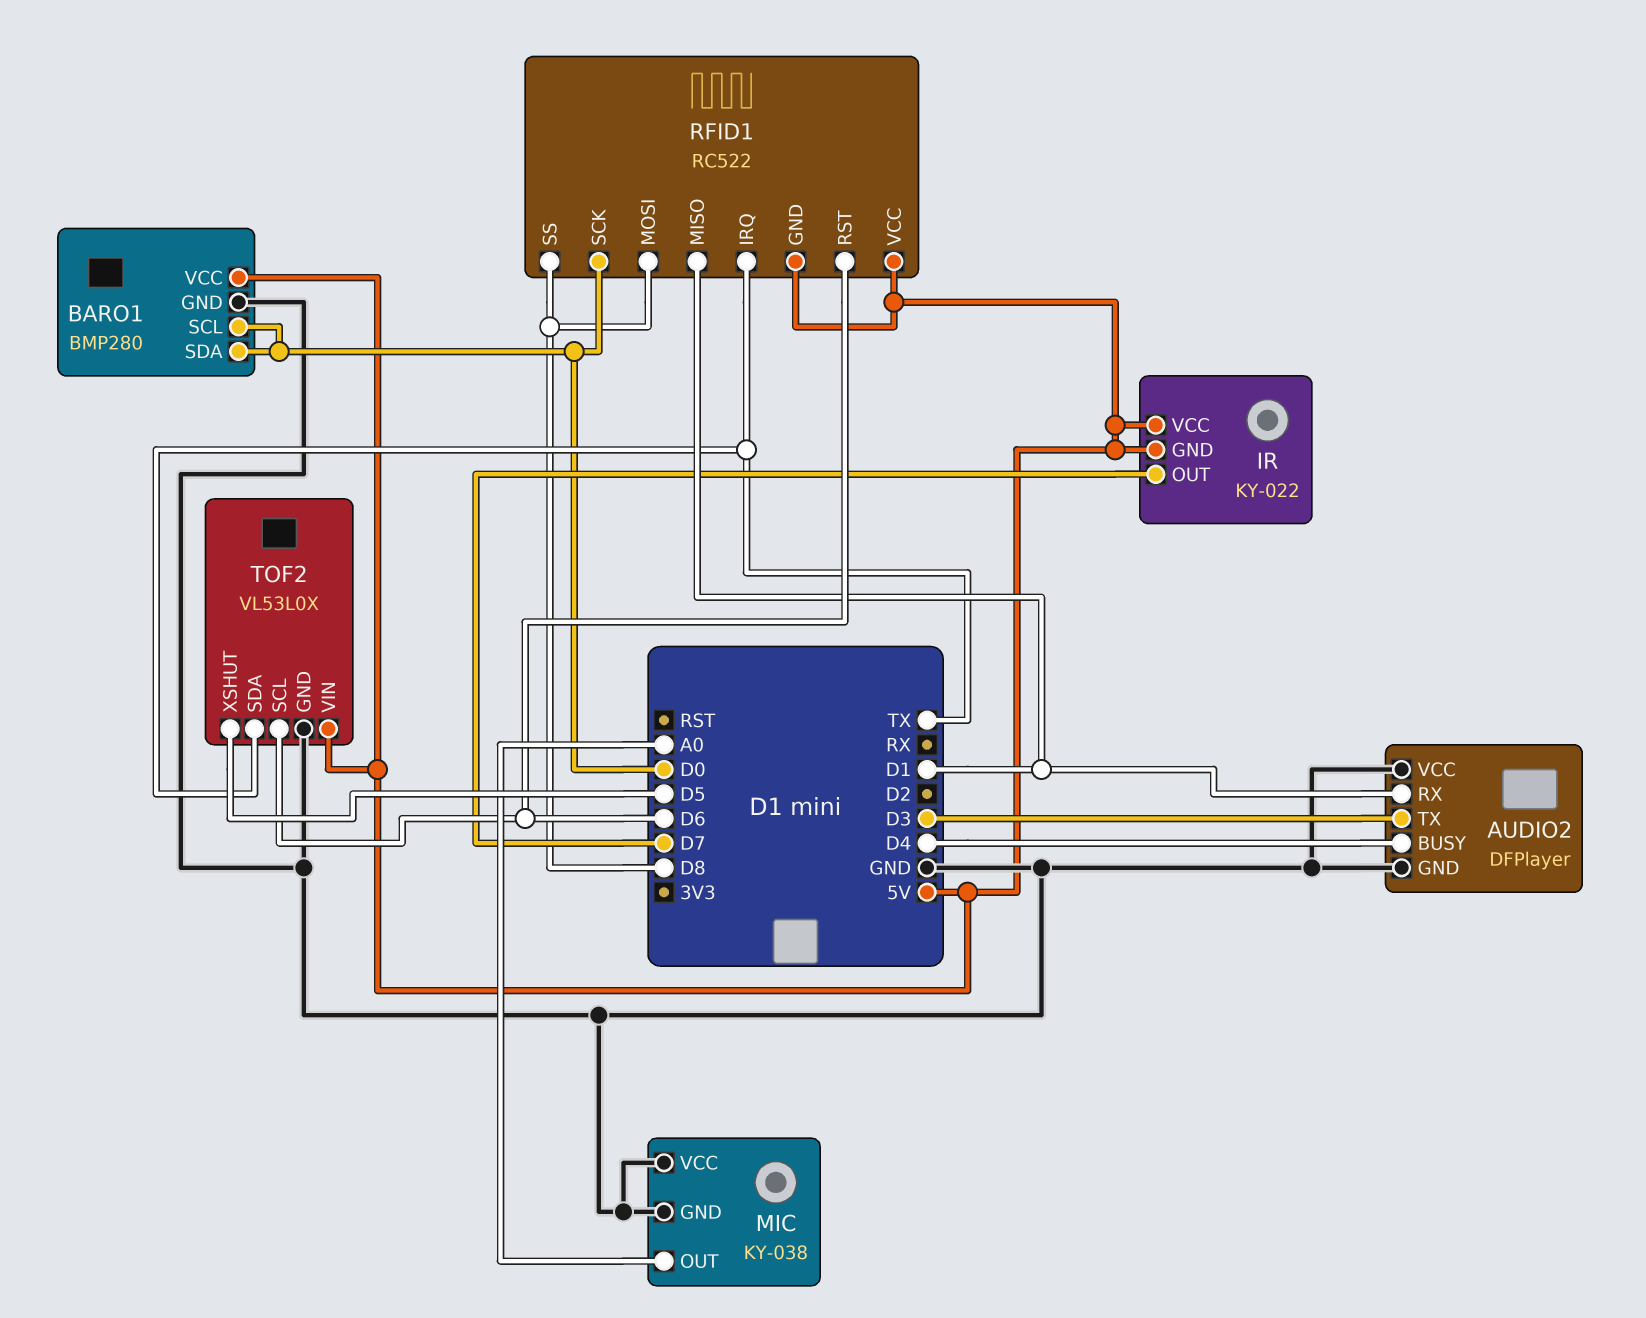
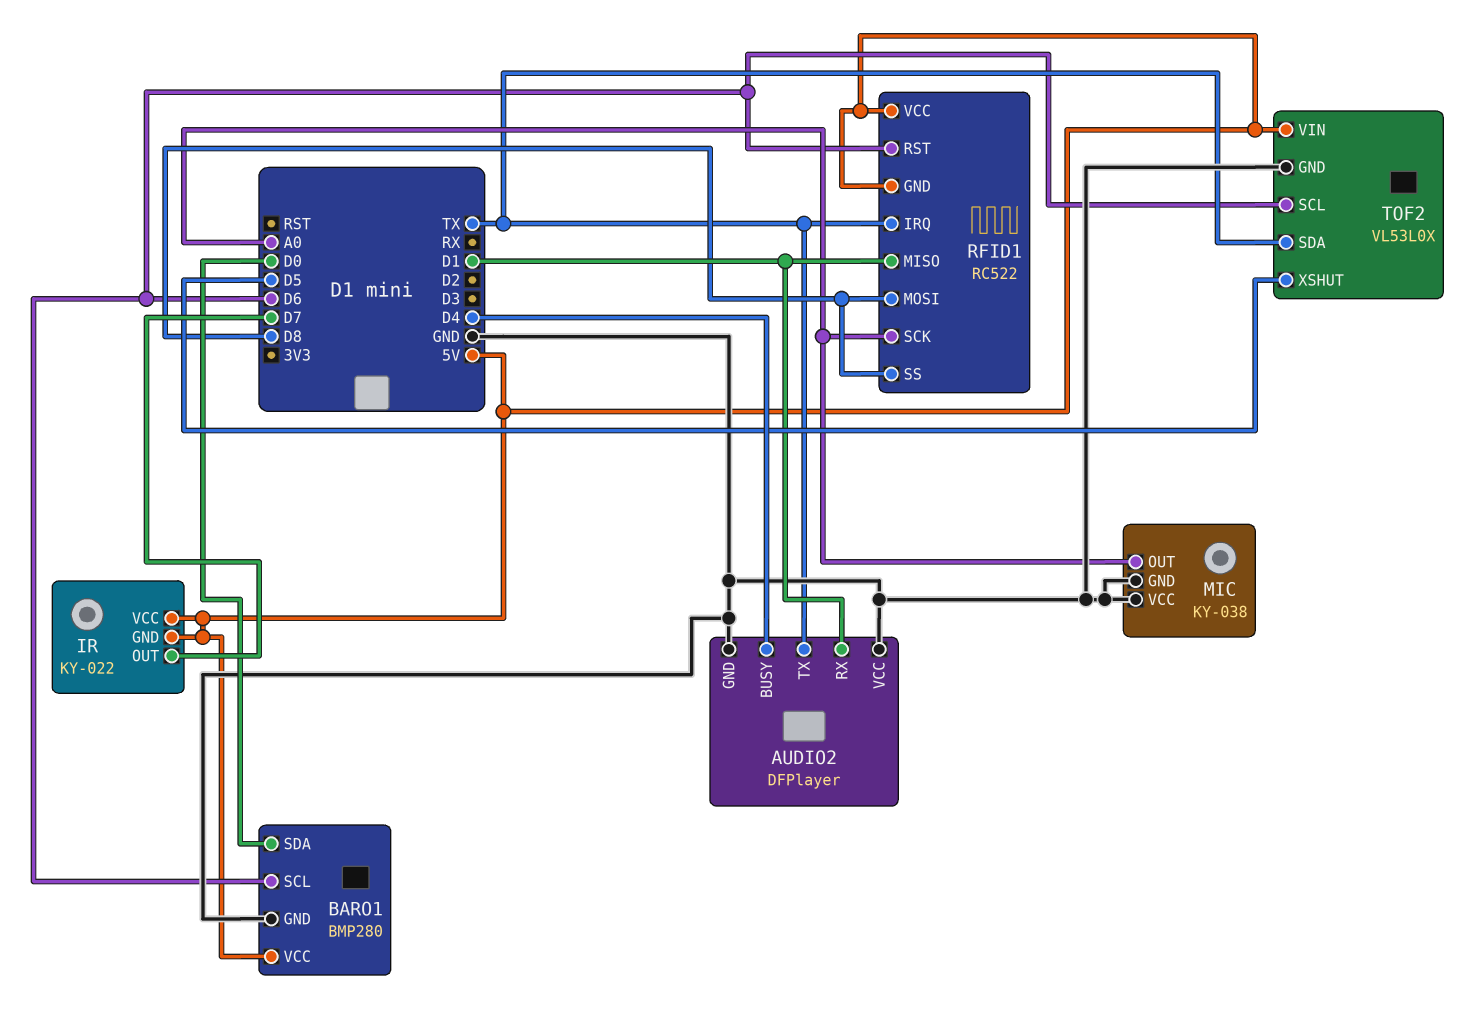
AUDIO2 pin TX: D3 -> TX
BARO1 pin SCL: D0 -> D6
RFID1 pin SCK: D0 -> A0

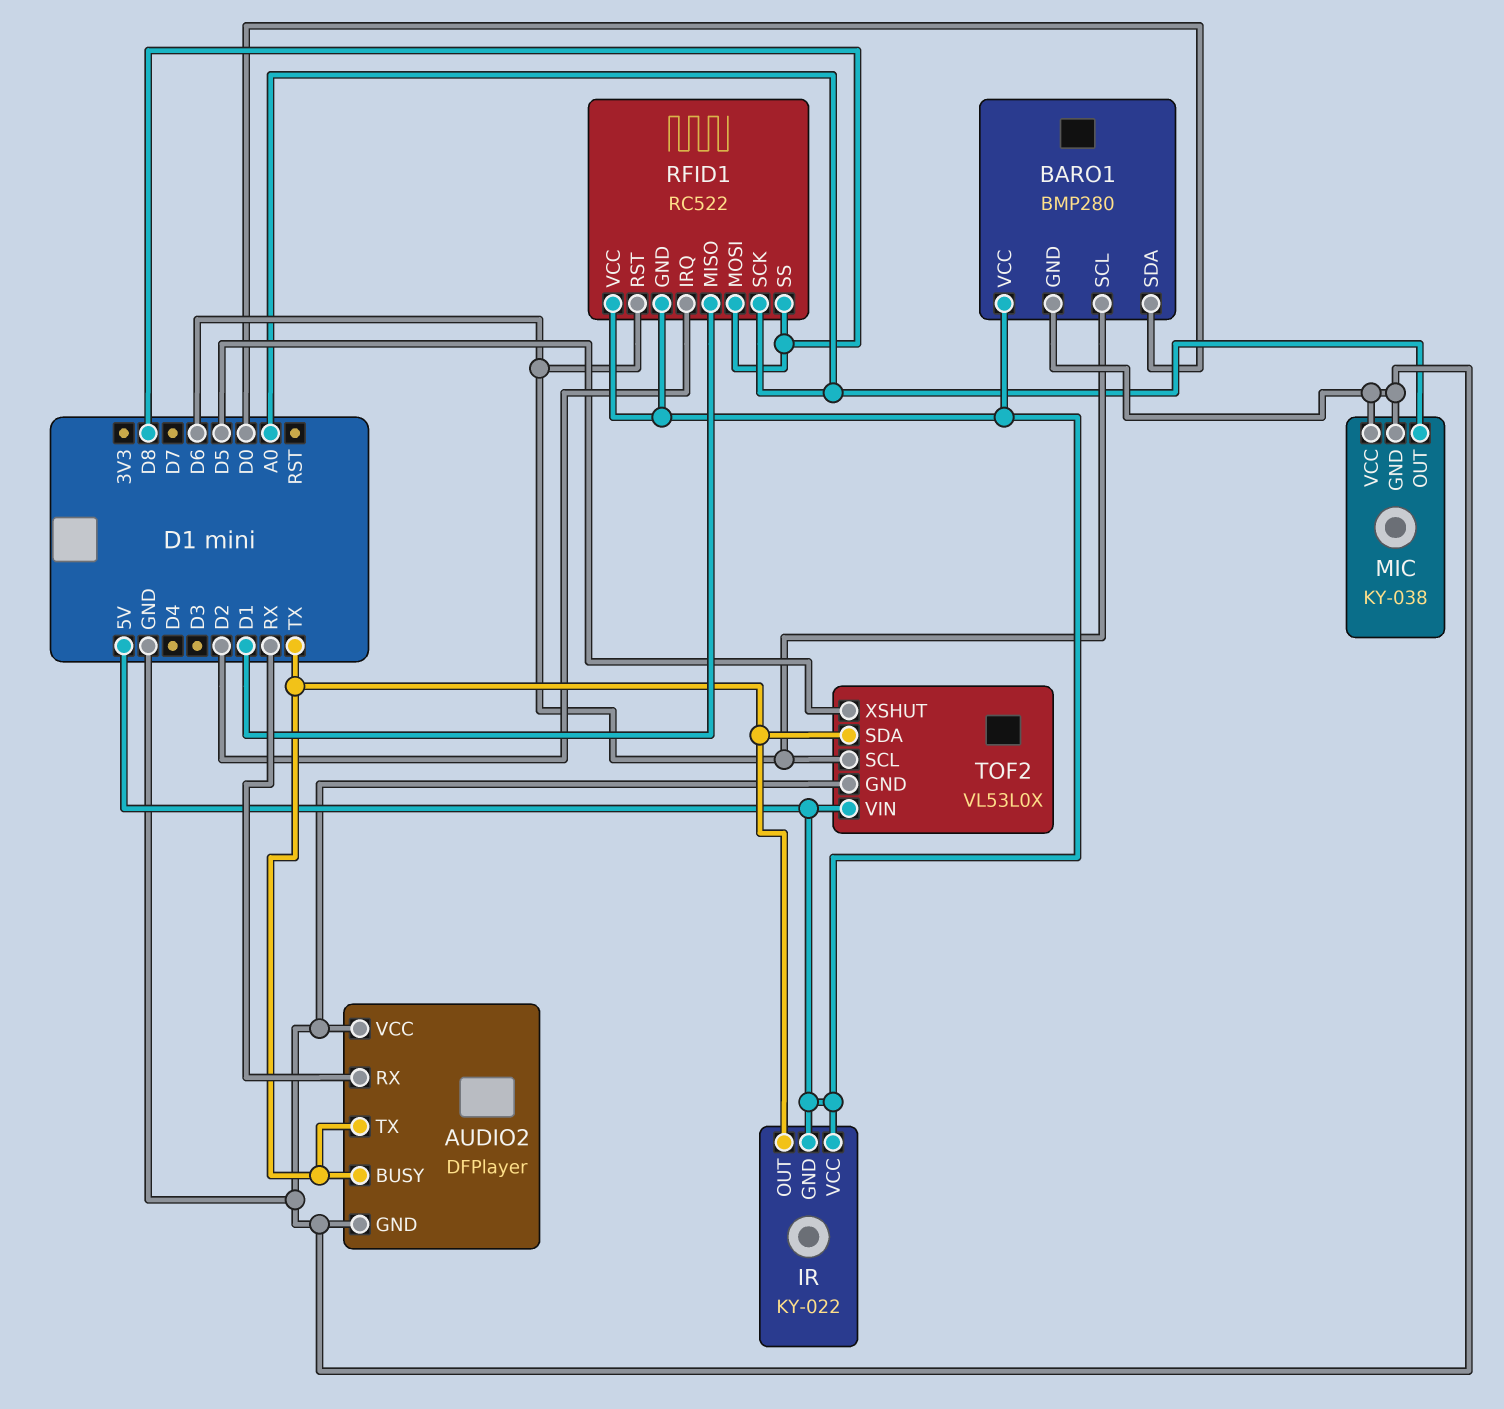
AUDIO2 pin BUSY: D4 -> TX
AUDIO2 pin RX: D1 -> RX
IR pin OUT: D7 -> TX
RFID1 pin IRQ: TX -> D2

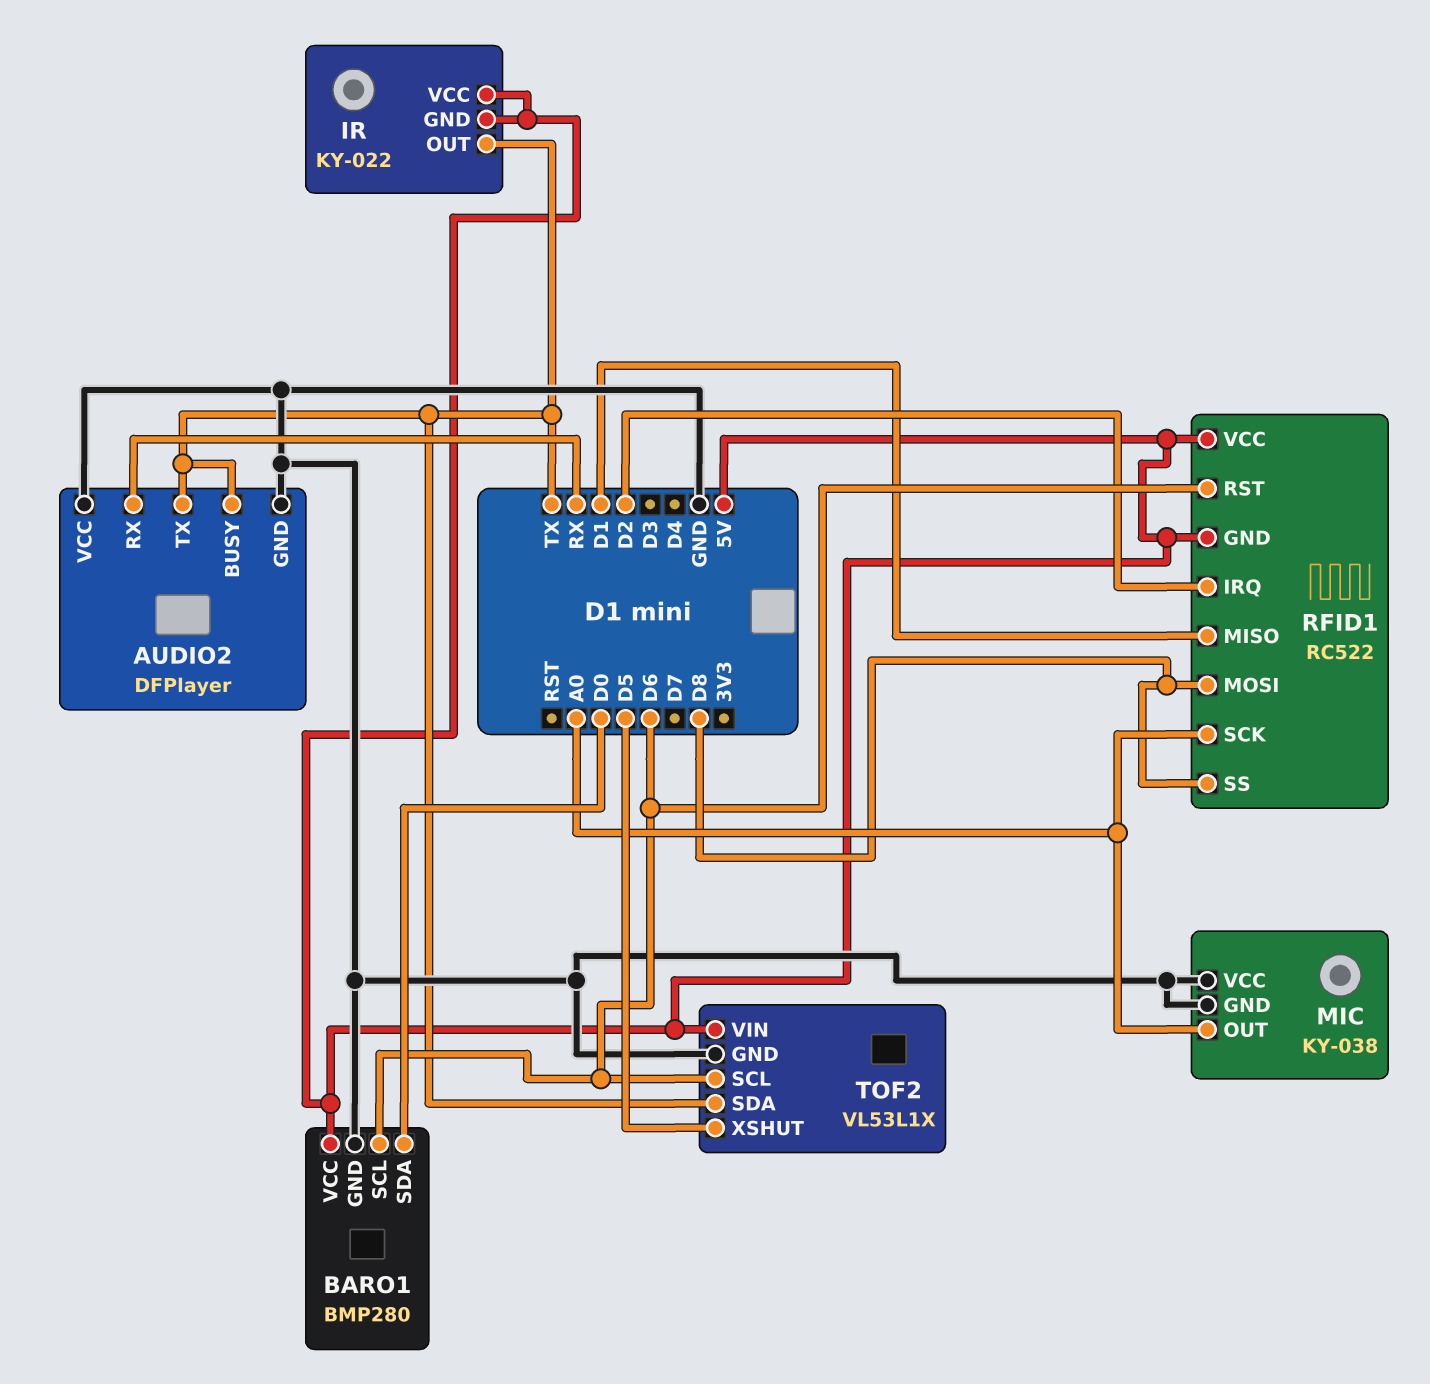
TOF2: VL53L0X -> VL53L1X

